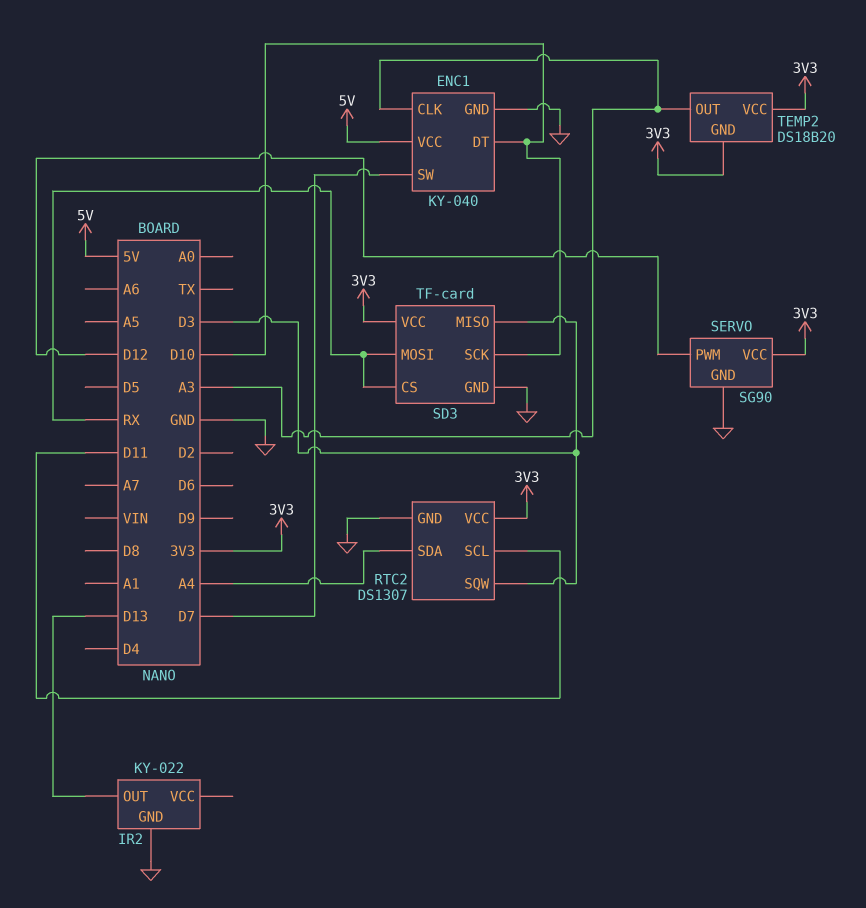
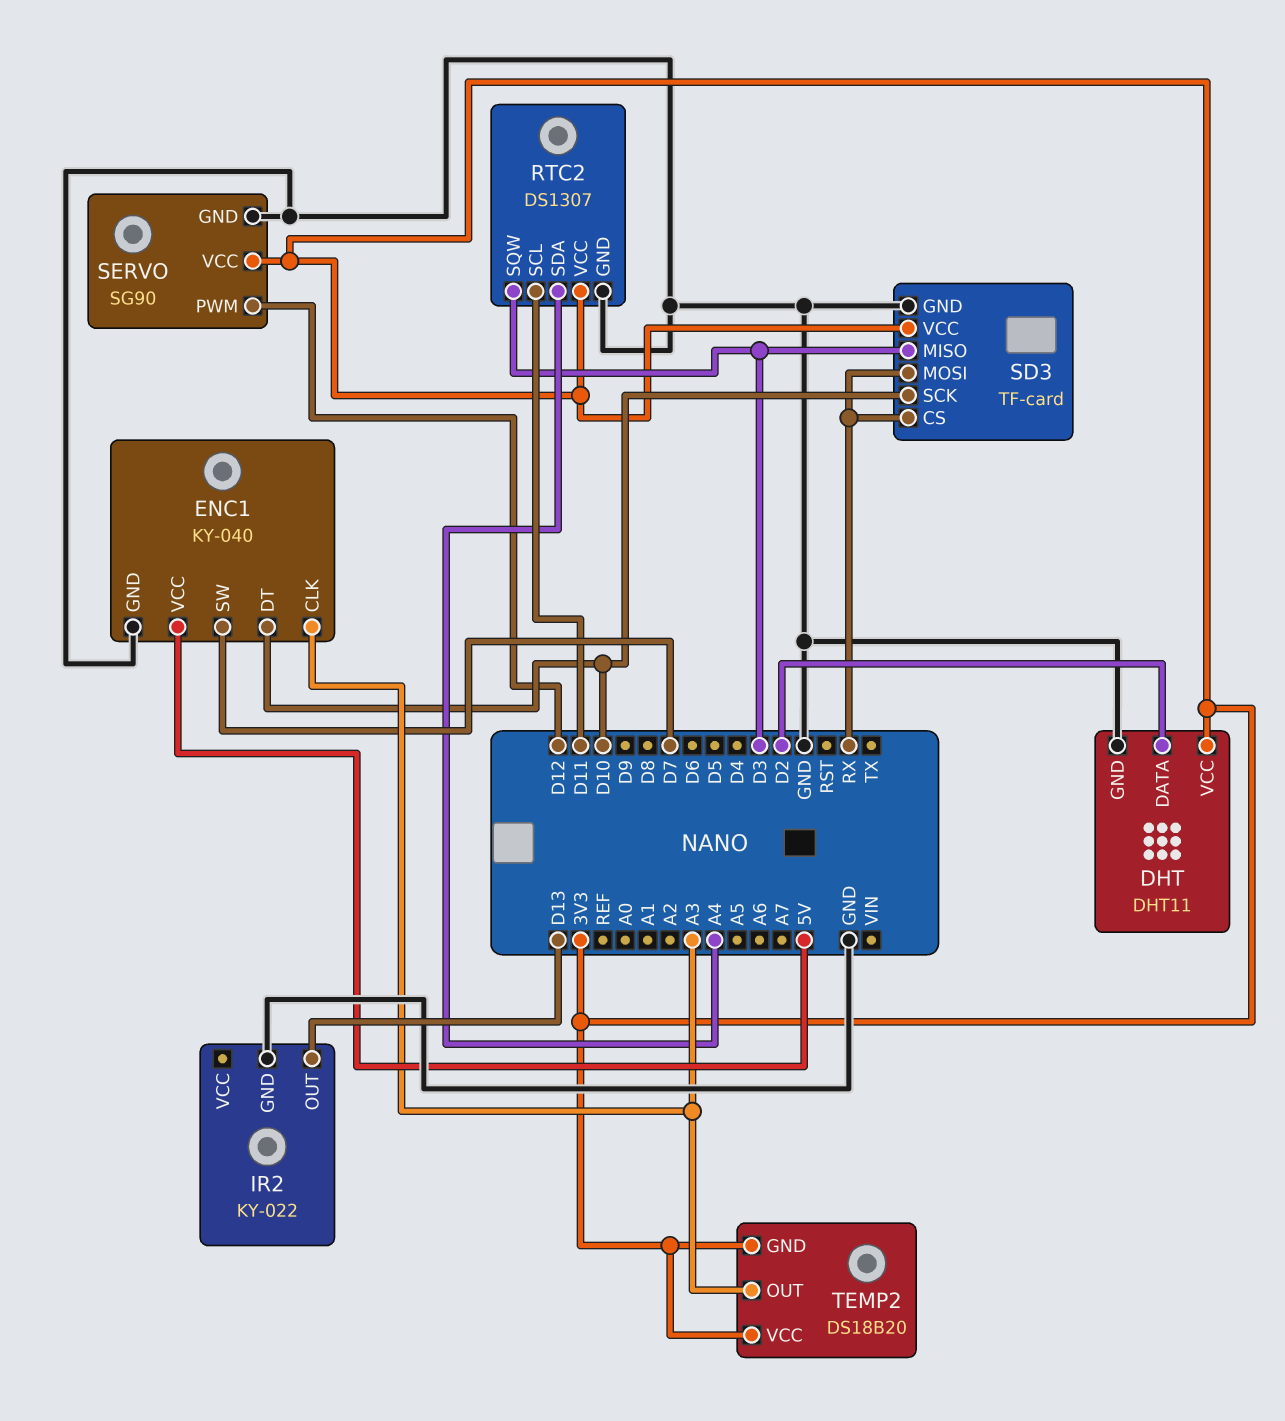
DHT: none -> DHT11
DHT pin DATA: none -> D2
DHT pin GND: none -> GND
DHT pin VCC: none -> 3V3

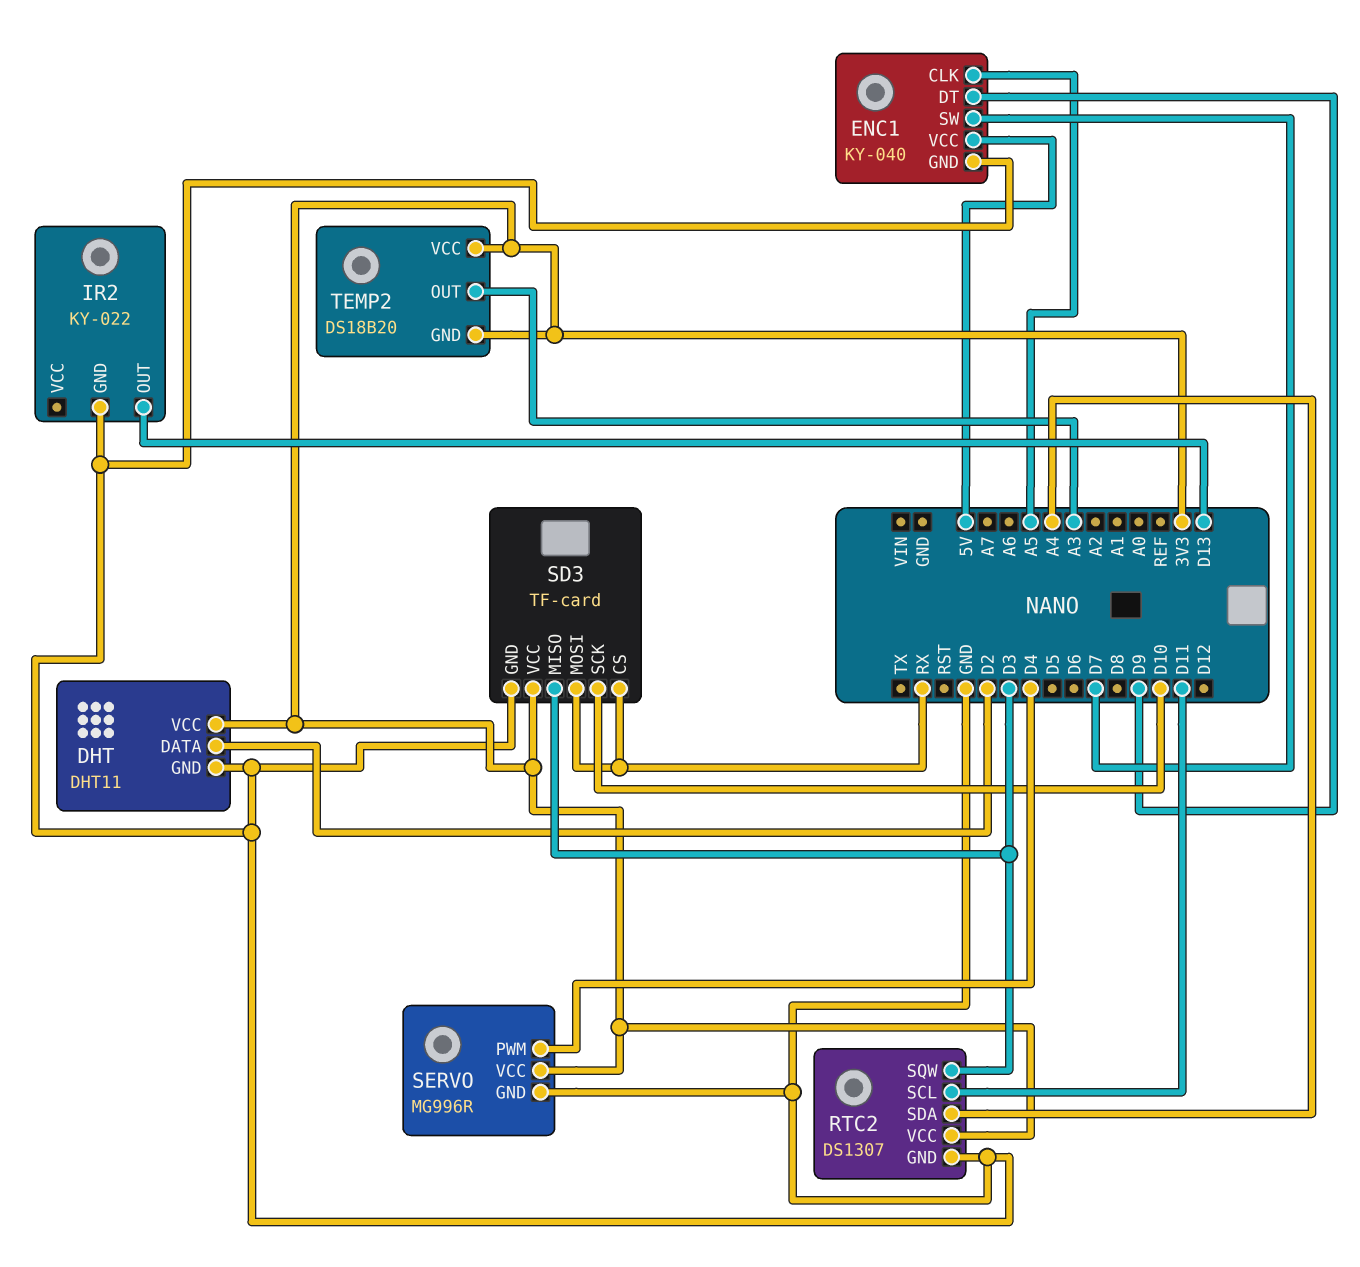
ENC1 pin CLK: A3 -> A5
ENC1 pin DT: D10 -> D9
SERVO: SG90 -> MG996R
SERVO pin PWM: D12 -> D4

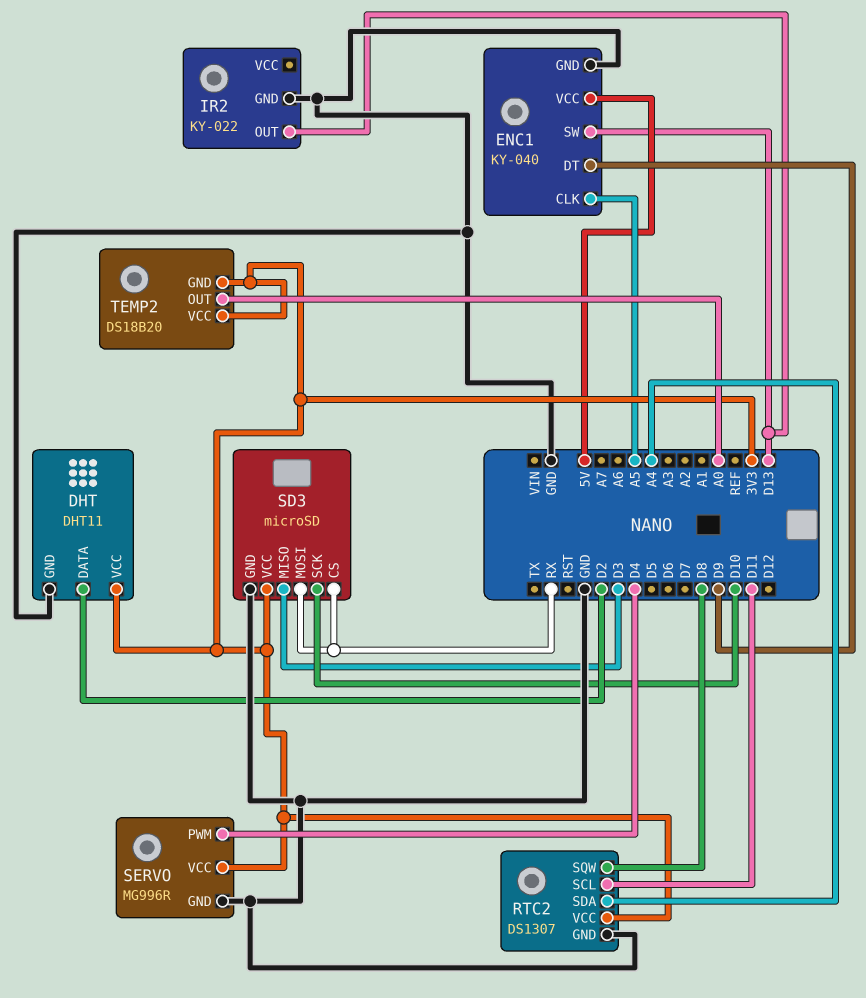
ENC1 pin SW: D7 -> D13
RTC2 pin SQW: D3 -> D8
SD3: TF-card -> microSD
TEMP2 pin OUT: A3 -> A0

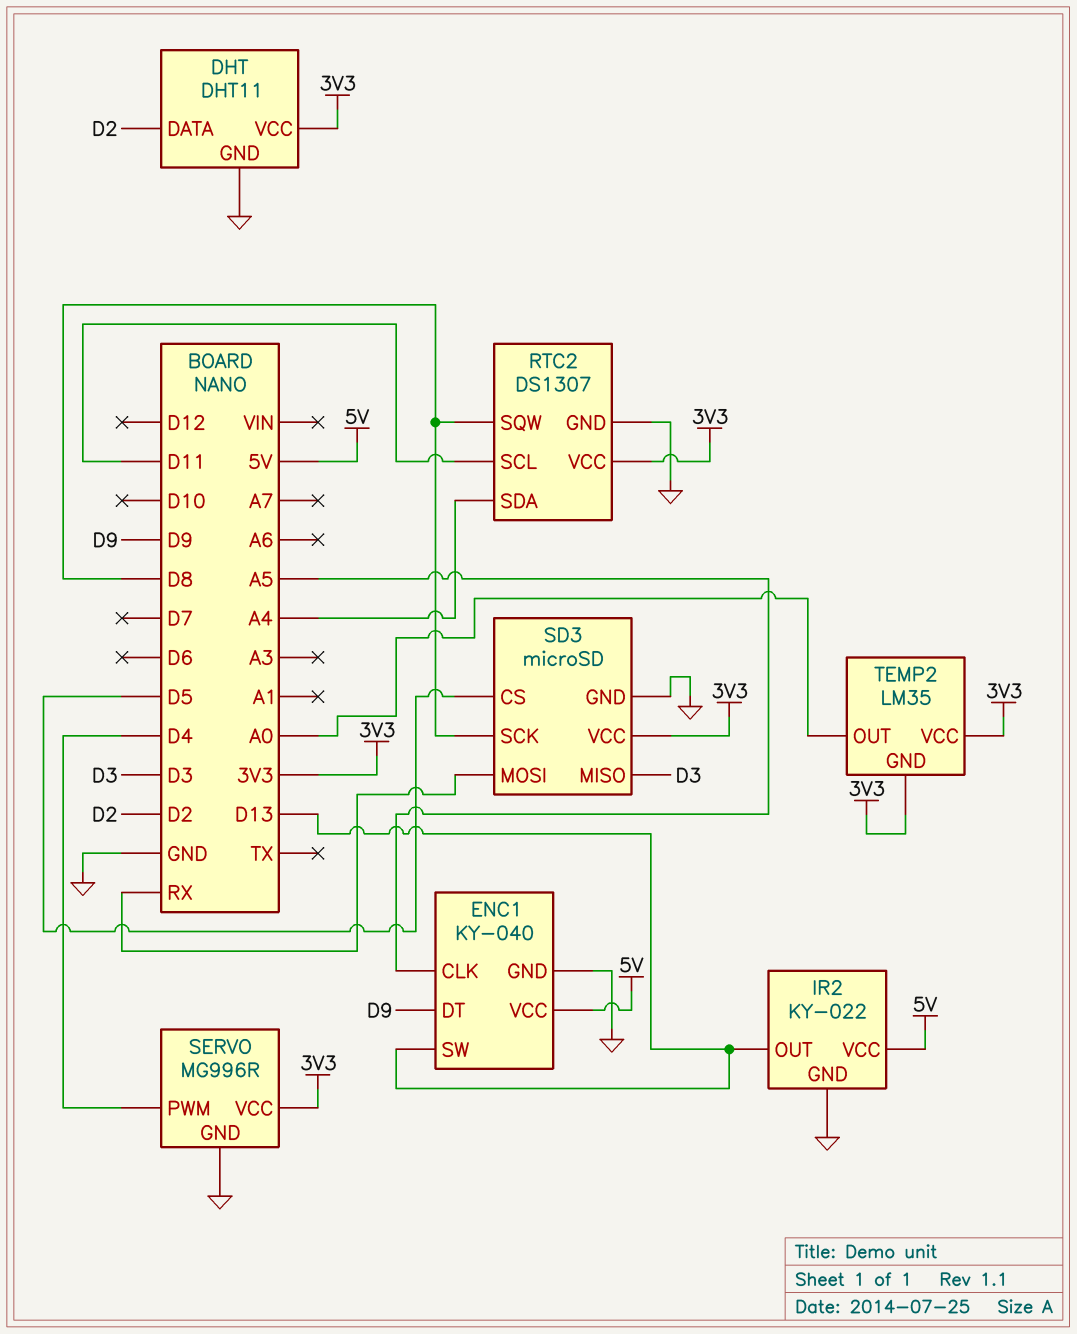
IR2 pin VCC: none -> 5V
SD3 pin CS: RX -> D5
SD3 pin SCK: D10 -> D8
TEMP2: DS18B20 -> LM35

